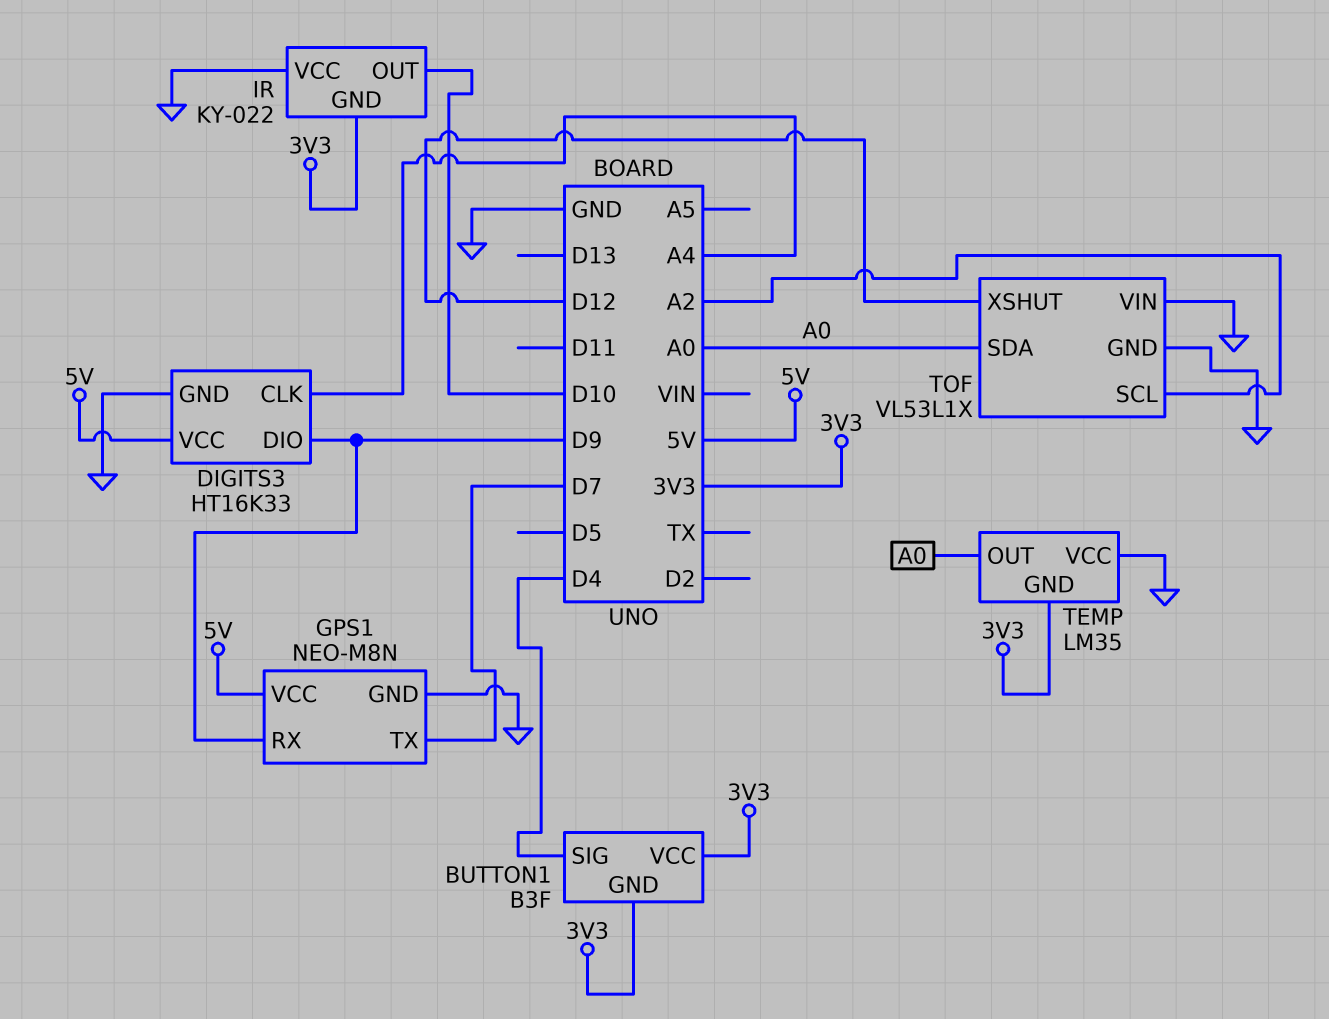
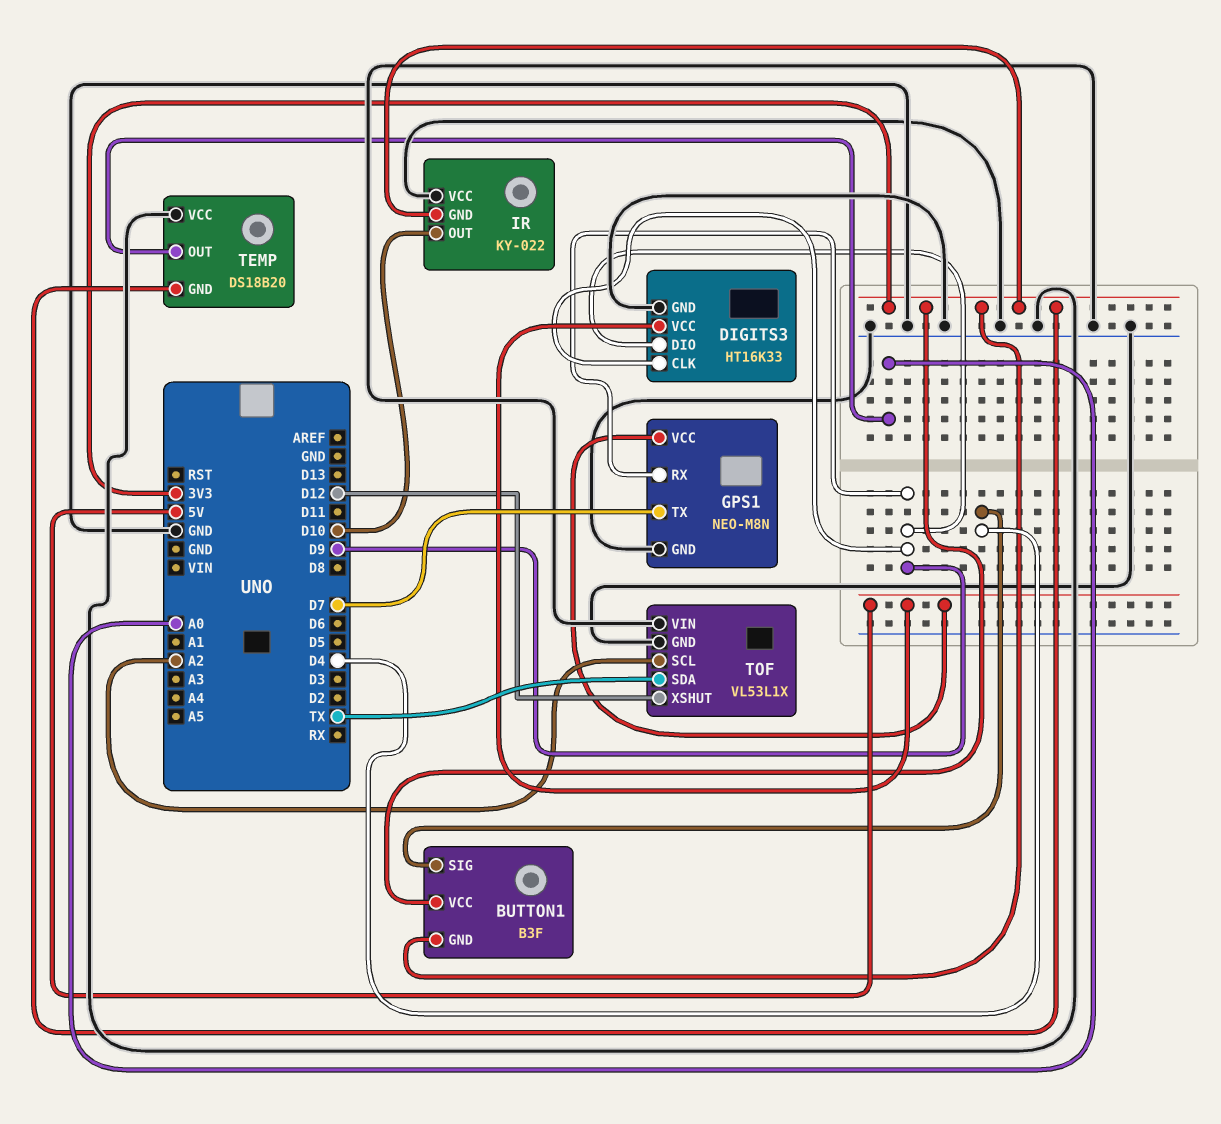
DIGITS3 pin CLK: A4 -> D9
TEMP: LM35 -> DS18B20
TOF pin SDA: A0 -> TX

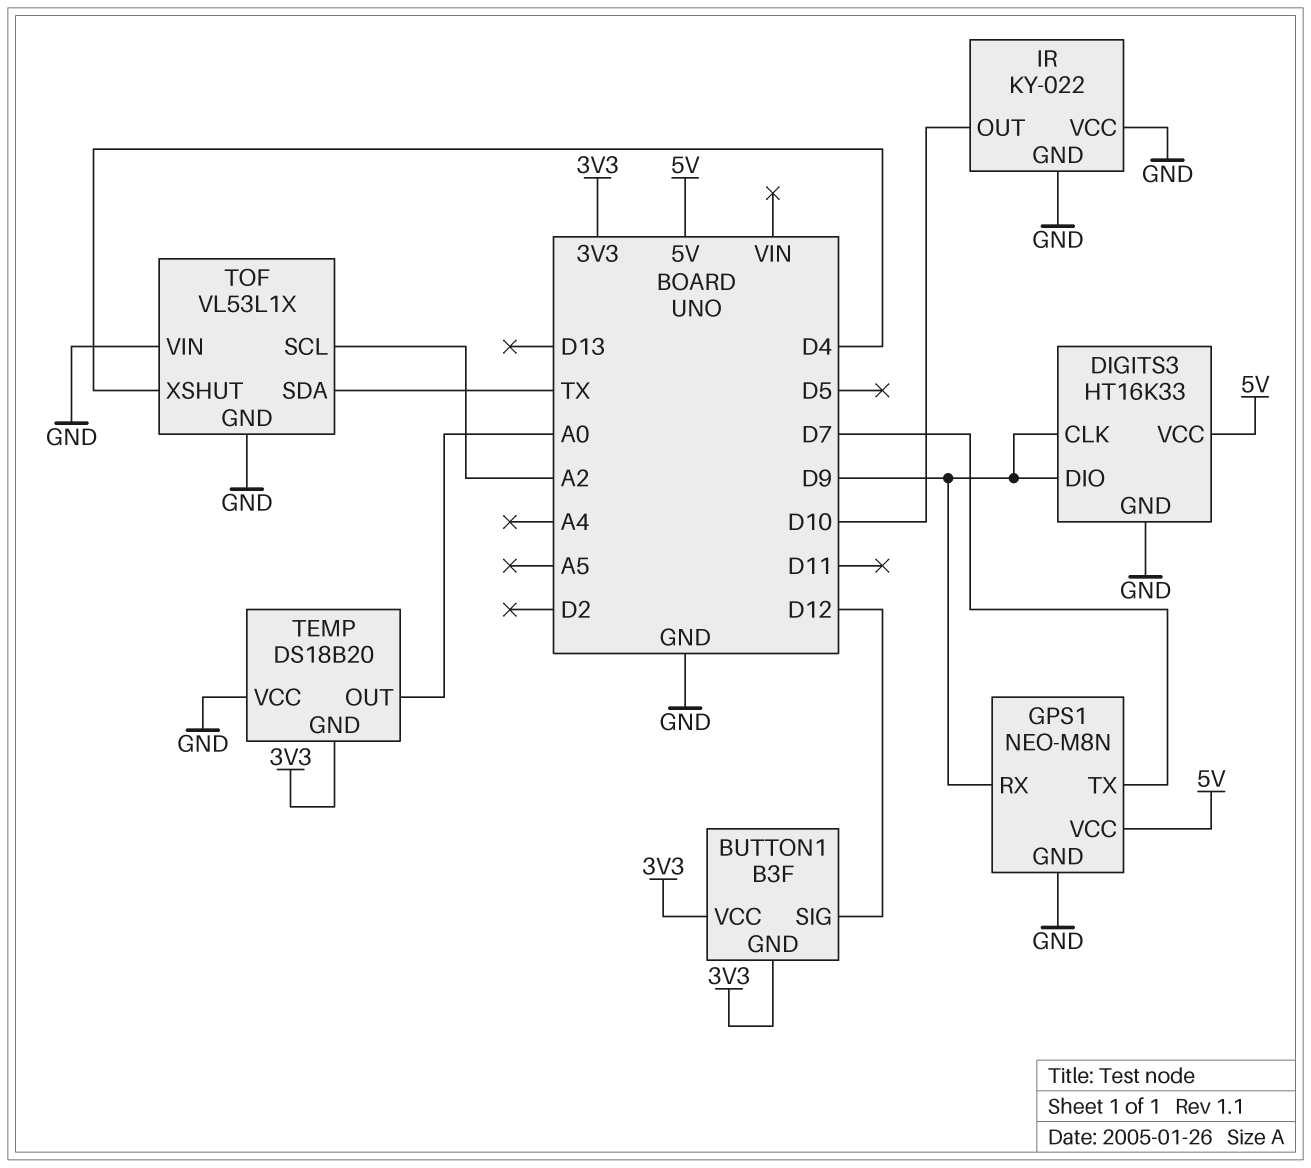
BUTTON1 pin SIG: D4 -> D12
IR pin GND: 3V3 -> GND
TOF pin XSHUT: D12 -> D4

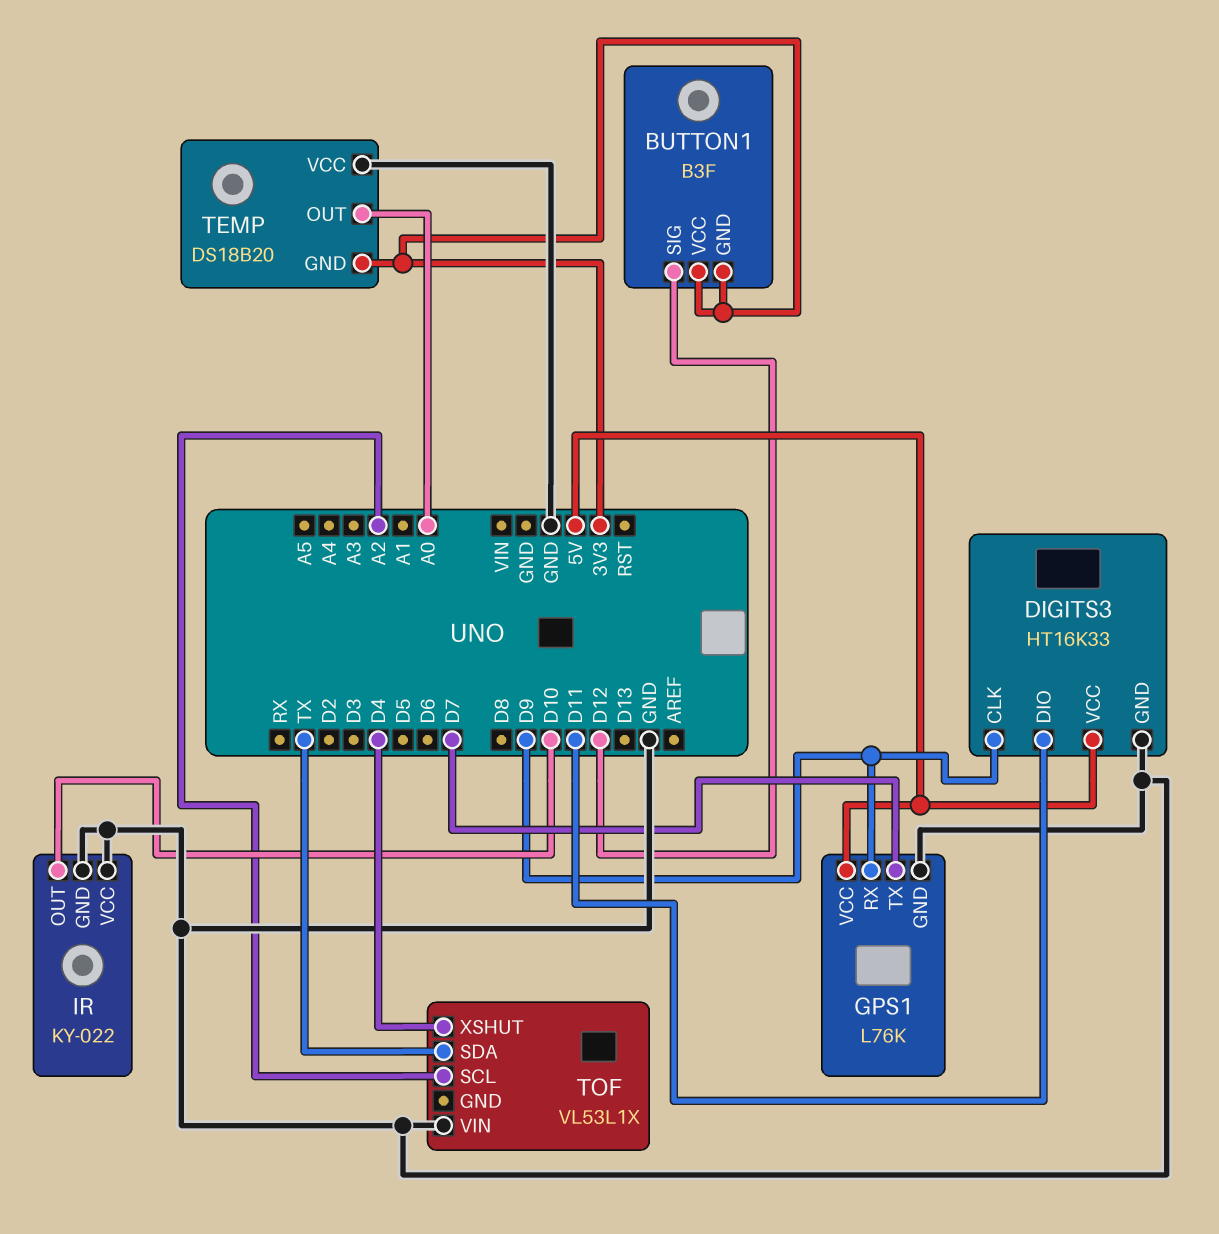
DIGITS3 pin DIO: D9 -> D11
GPS1: NEO-M8N -> L76K
TOF pin GND: GND -> none

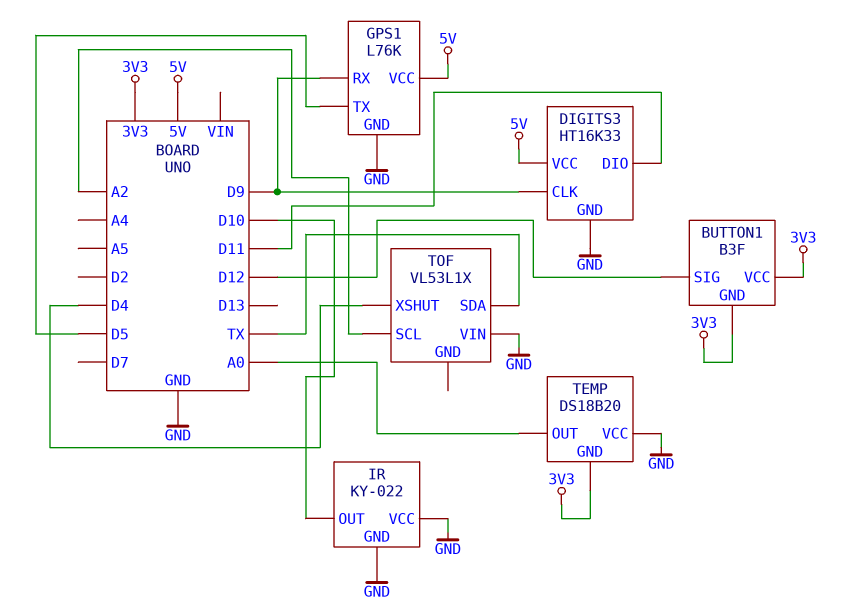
GPS1 pin TX: D7 -> D5

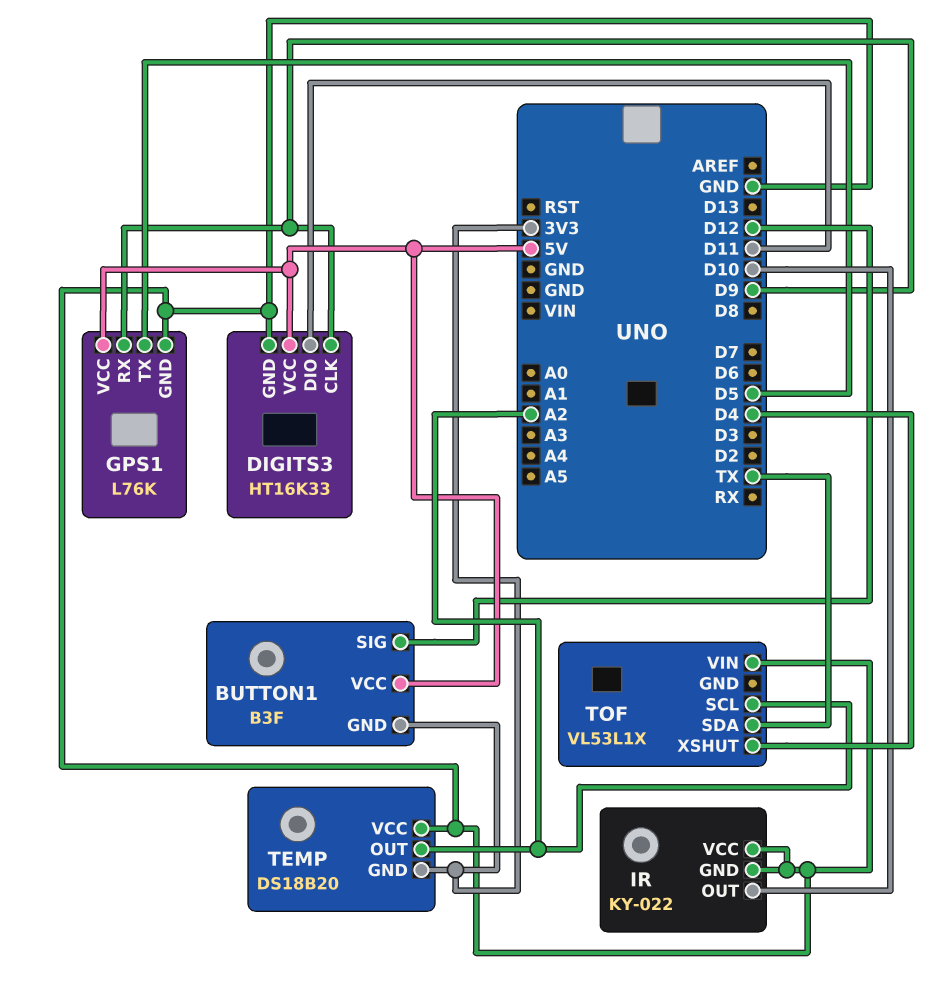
BUTTON1 pin VCC: 3V3 -> 5V
TEMP pin OUT: A0 -> A2

